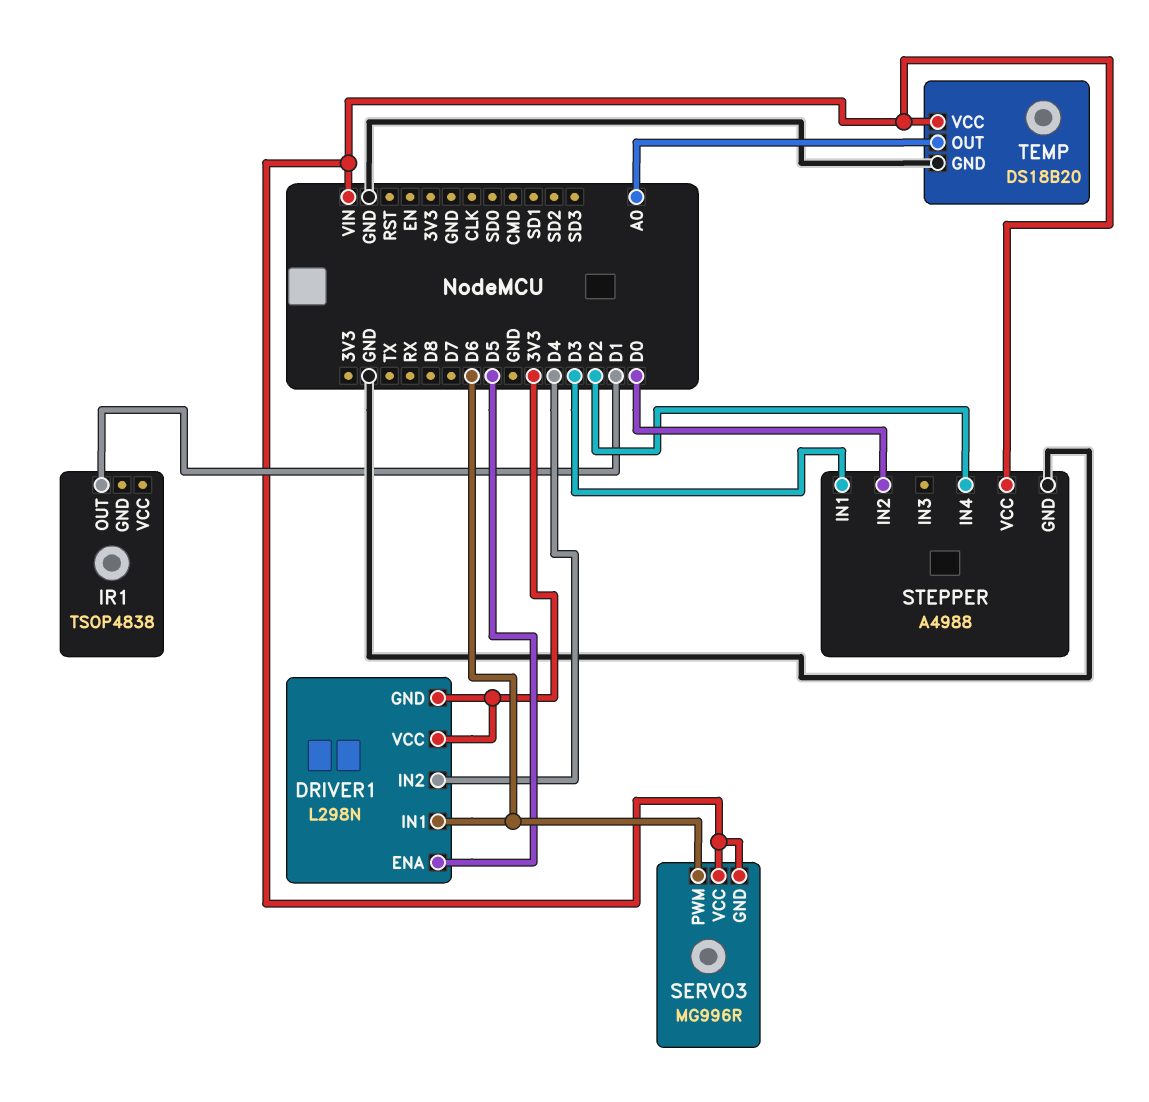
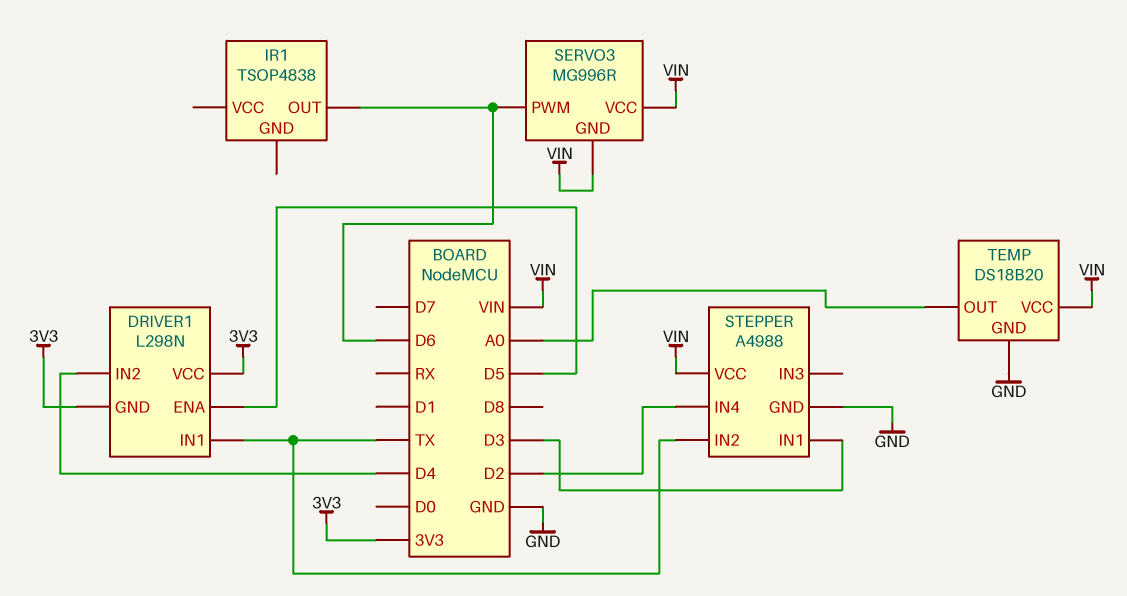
DRIVER1 pin IN1: D6 -> TX
IR1 pin OUT: D1 -> D6
STEPPER pin IN2: D0 -> TX

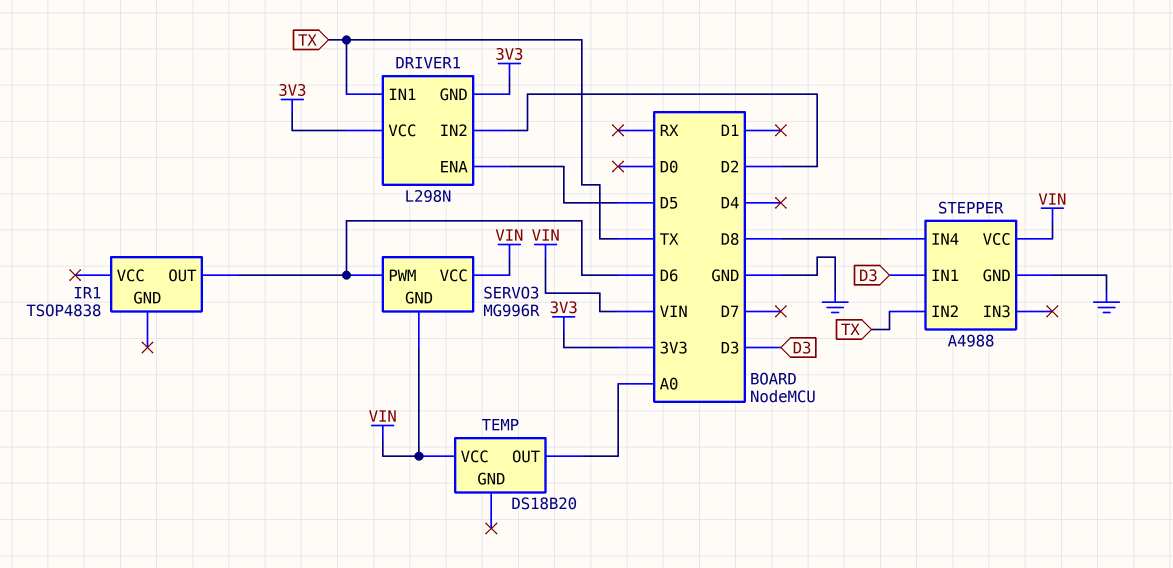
DRIVER1 pin IN2: D4 -> D2
STEPPER pin IN4: D2 -> D8
TEMP pin GND: GND -> none

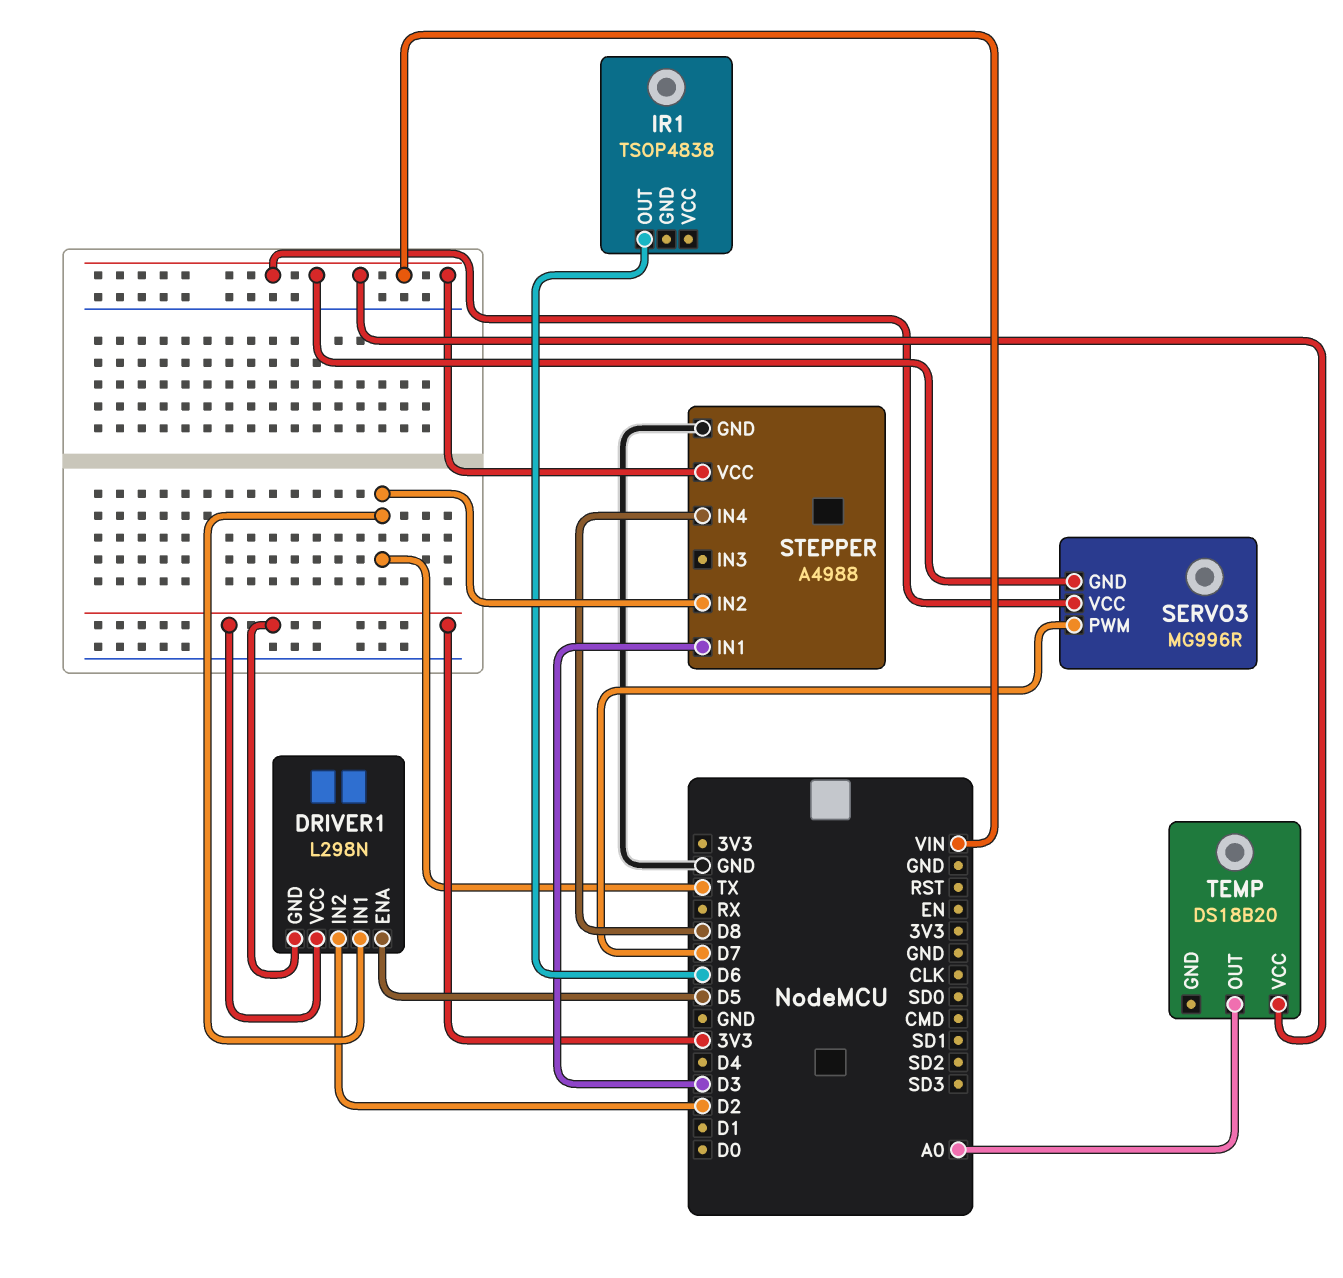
SERVO3 pin PWM: D6 -> D7

